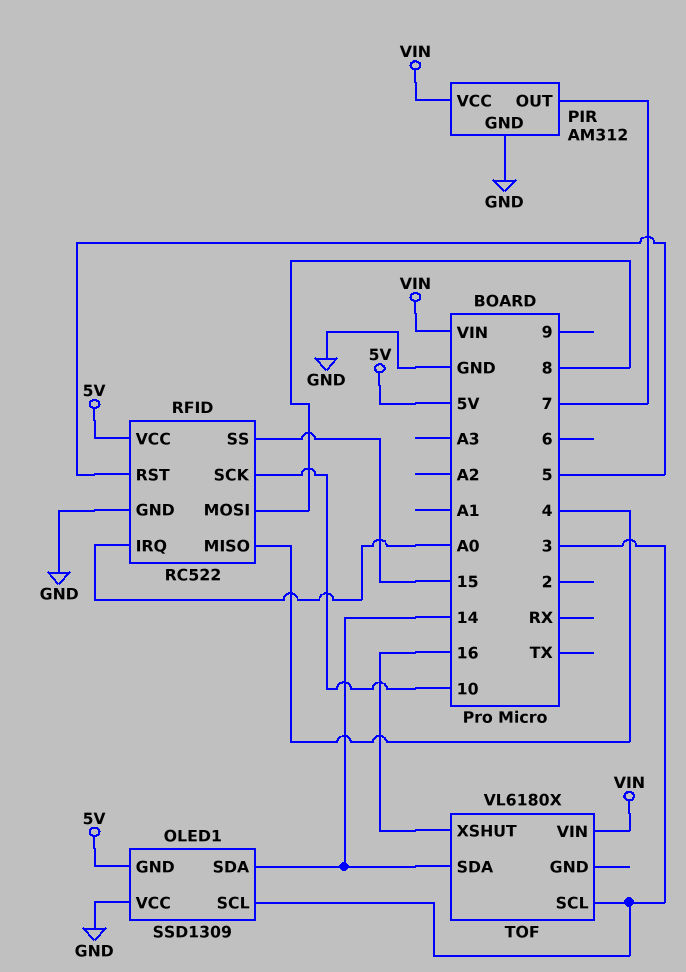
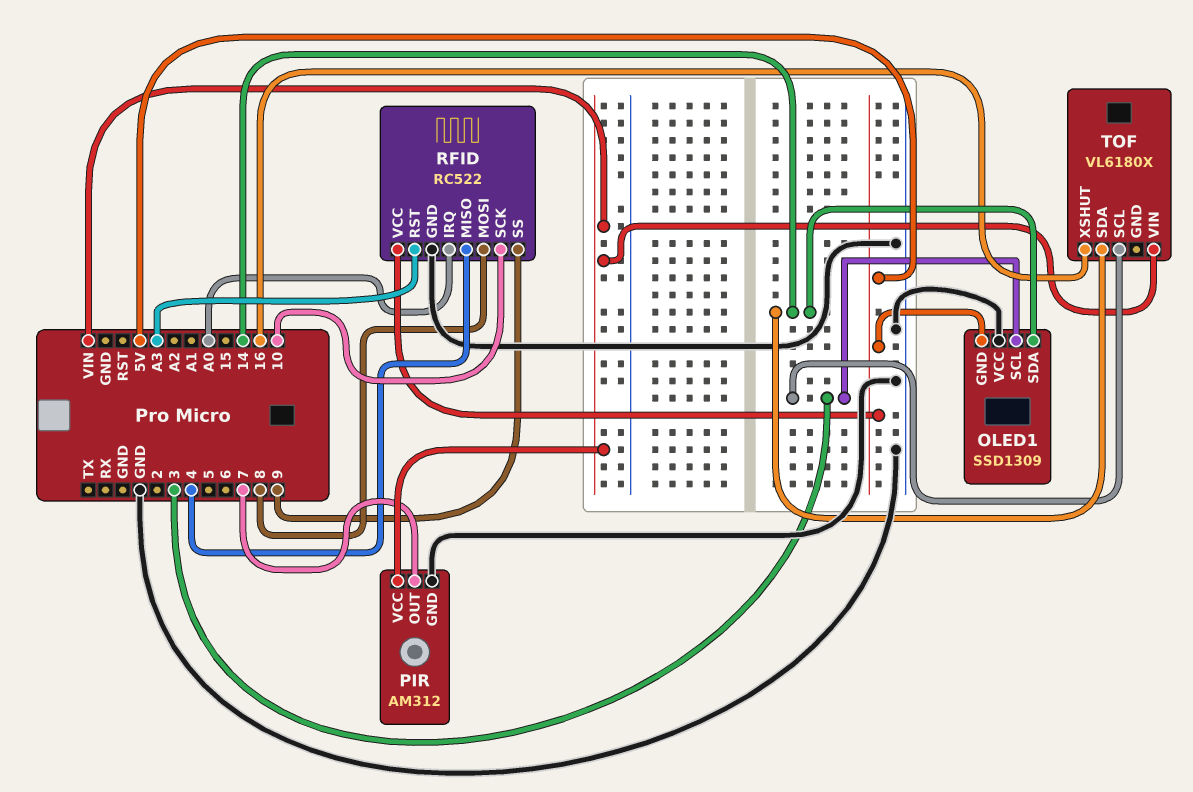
RFID pin RST: 5 -> A3
RFID pin SS: 15 -> 9

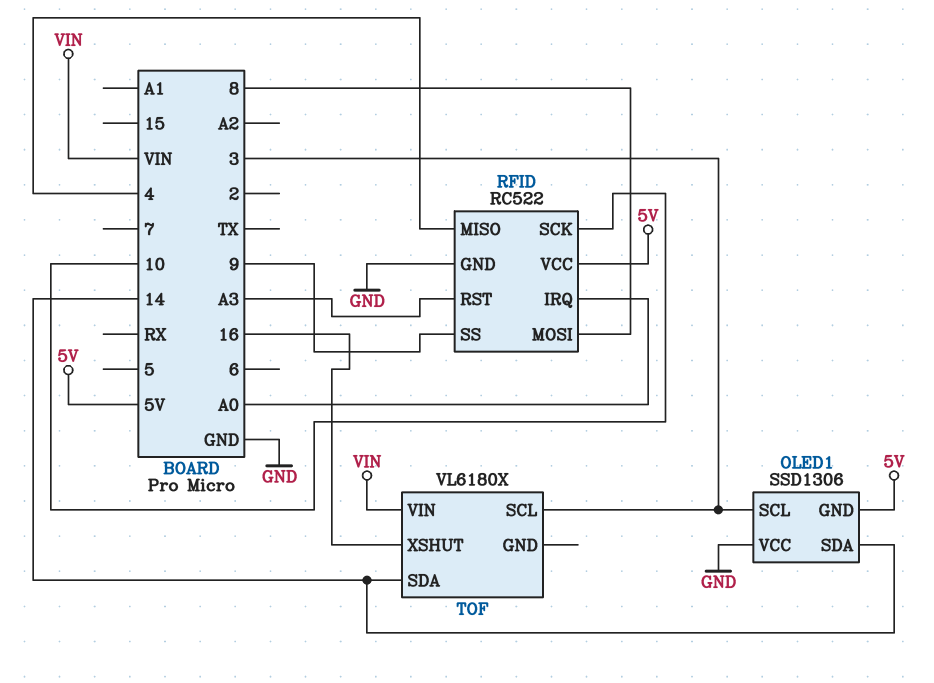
OLED1: SSD1309 -> SSD1306
PIR: AM312 -> none
PIR pin GND: GND -> none
PIR pin OUT: 7 -> none
PIR pin VCC: VIN -> none

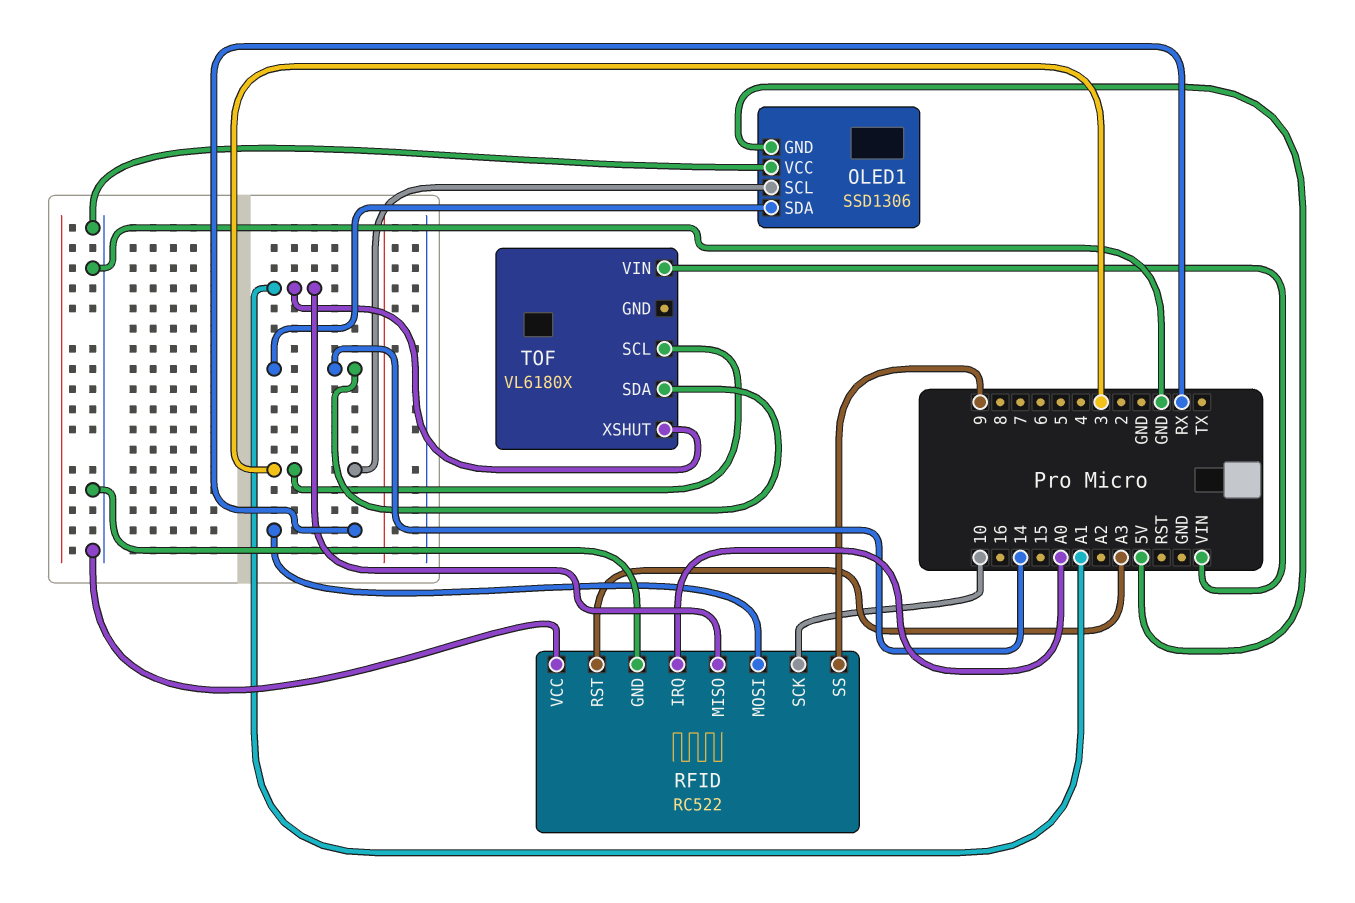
RFID pin MISO: 4 -> A1
RFID pin MOSI: 8 -> RX
RFID pin VCC: 5V -> GND
TOF pin XSHUT: 16 -> A1

